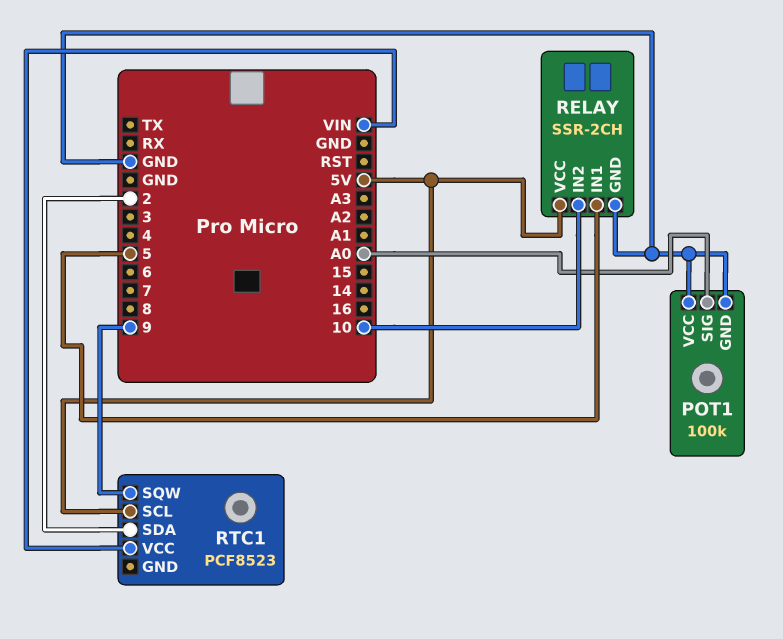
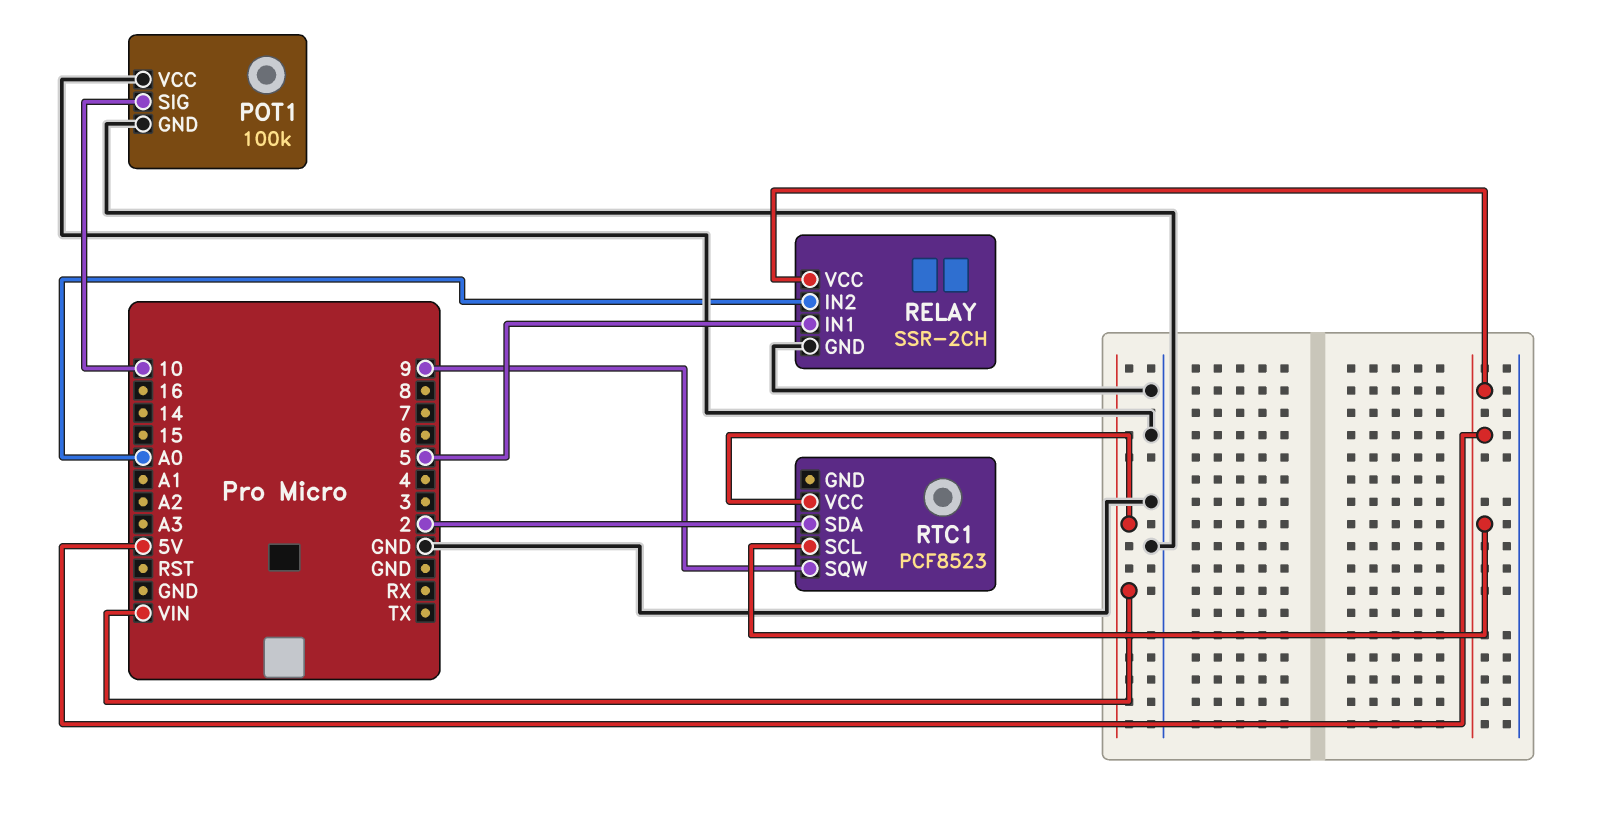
POT1 pin SIG: A0 -> 10
RELAY pin IN2: 10 -> A0

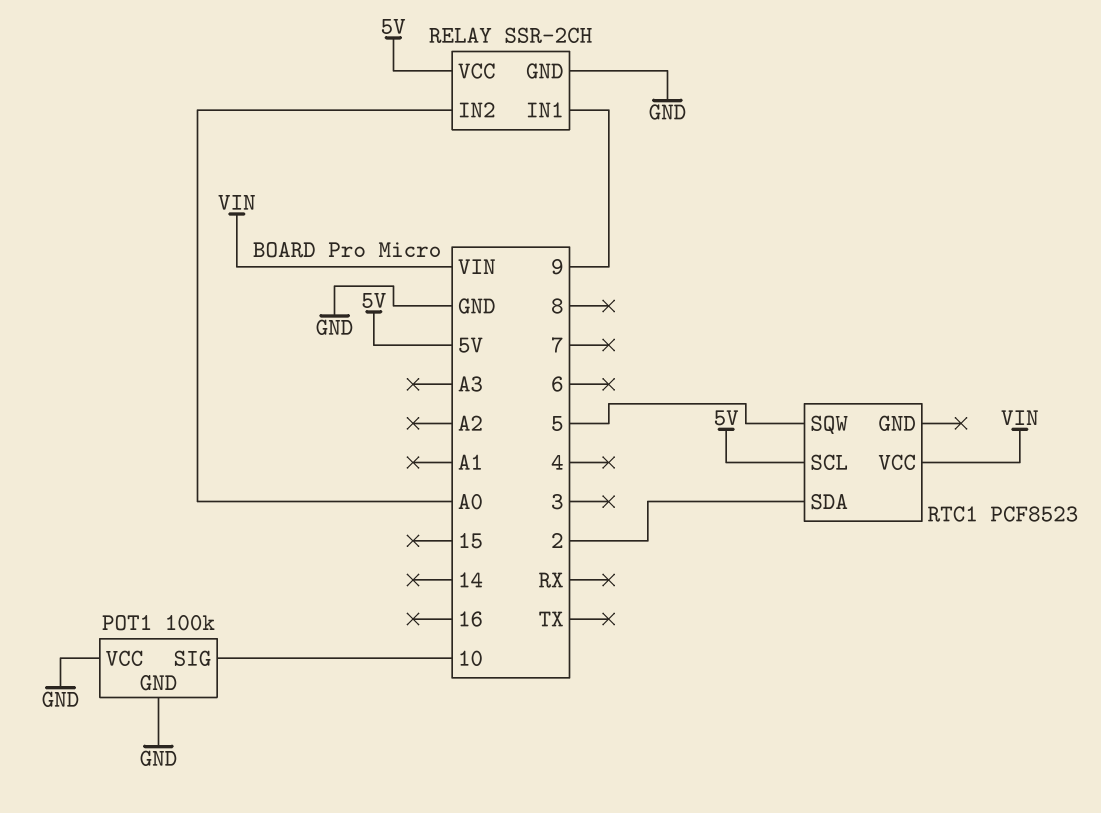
RELAY pin IN1: 5 -> 9
RTC1 pin SQW: 9 -> 5

